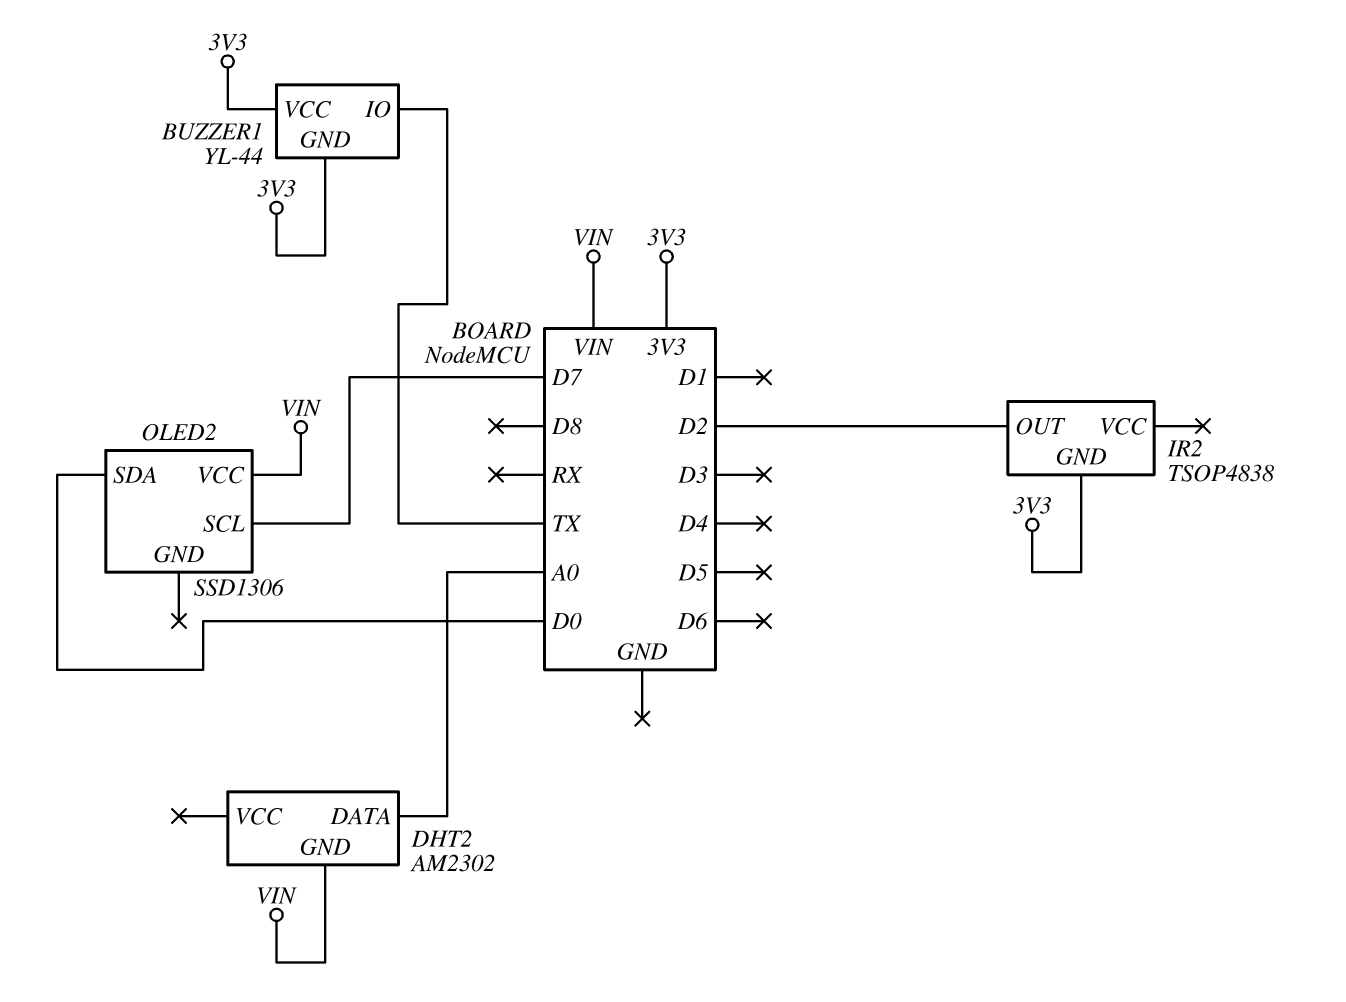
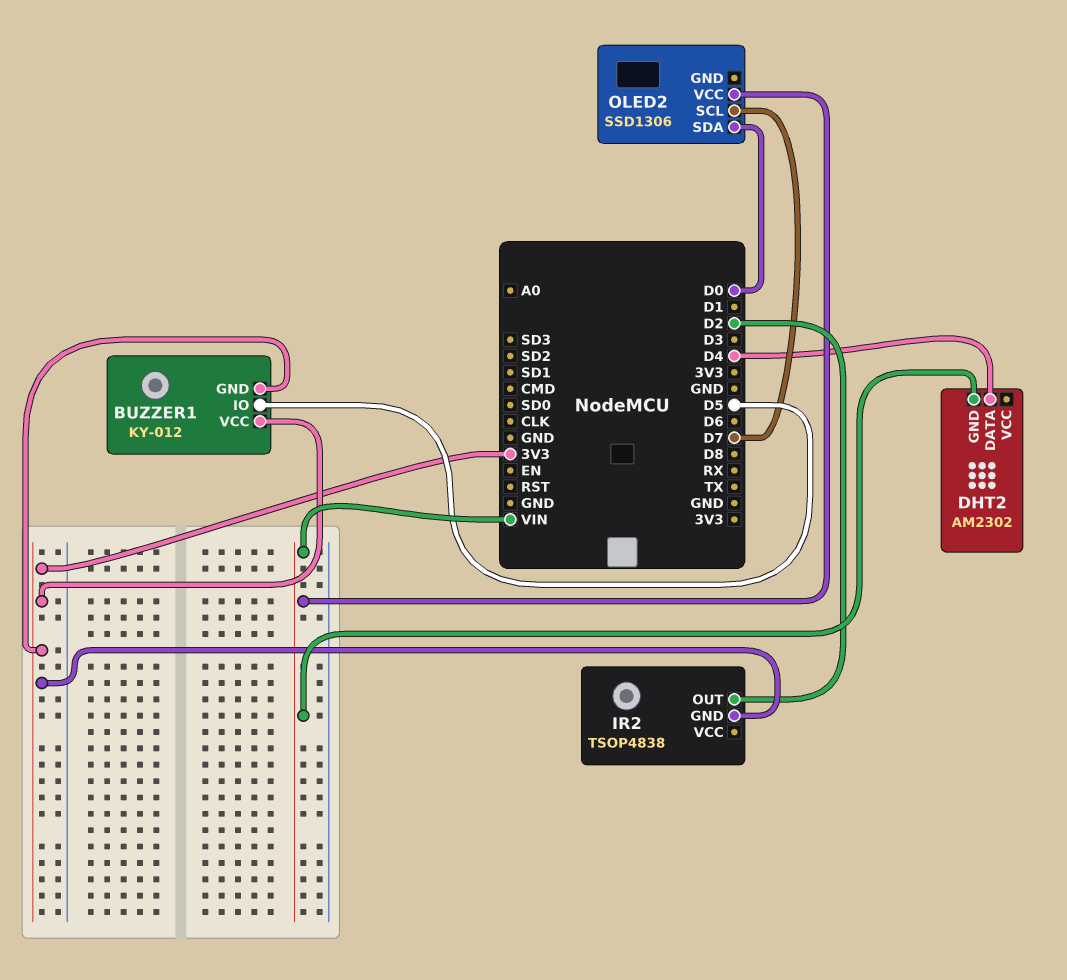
BUZZER1: YL-44 -> KY-012
BUZZER1 pin IO: TX -> D5
DHT2 pin DATA: A0 -> D4

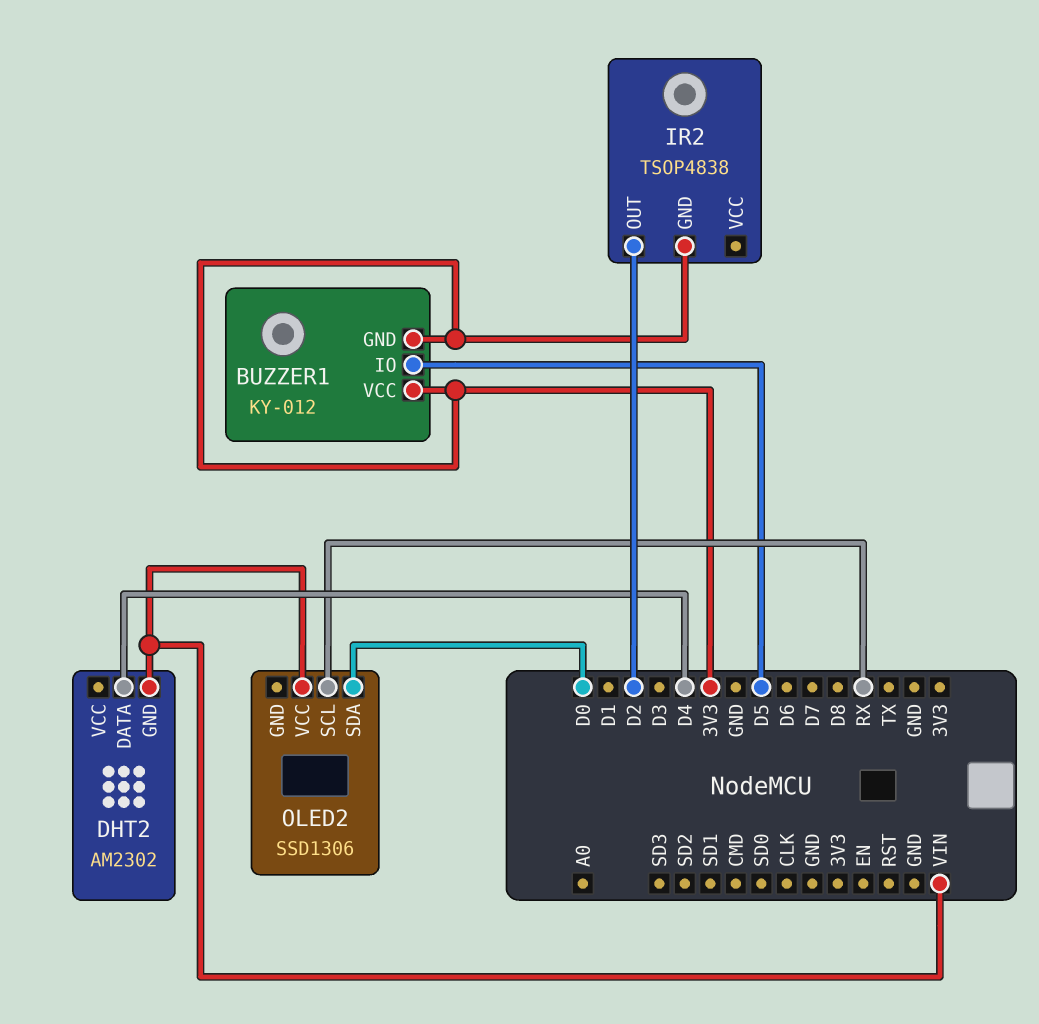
OLED2 pin SCL: D7 -> RX

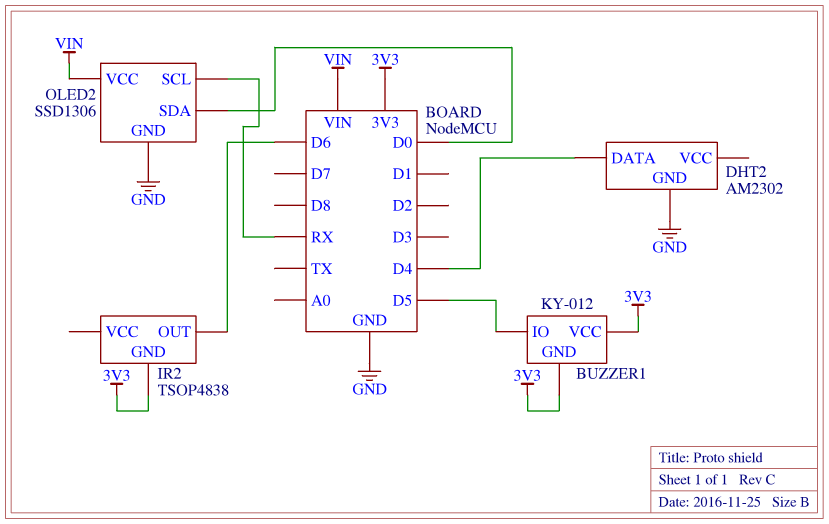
DHT2 pin GND: VIN -> GND
IR2 pin OUT: D2 -> D6
OLED2 pin GND: none -> GND

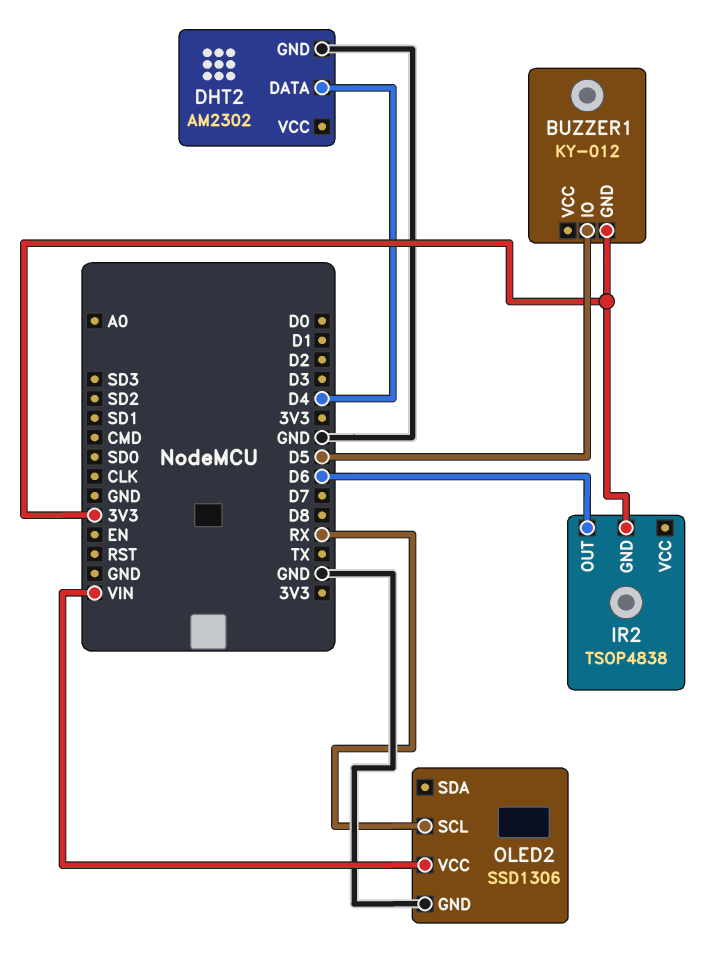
BUZZER1 pin VCC: 3V3 -> none
OLED2 pin SDA: D0 -> none

